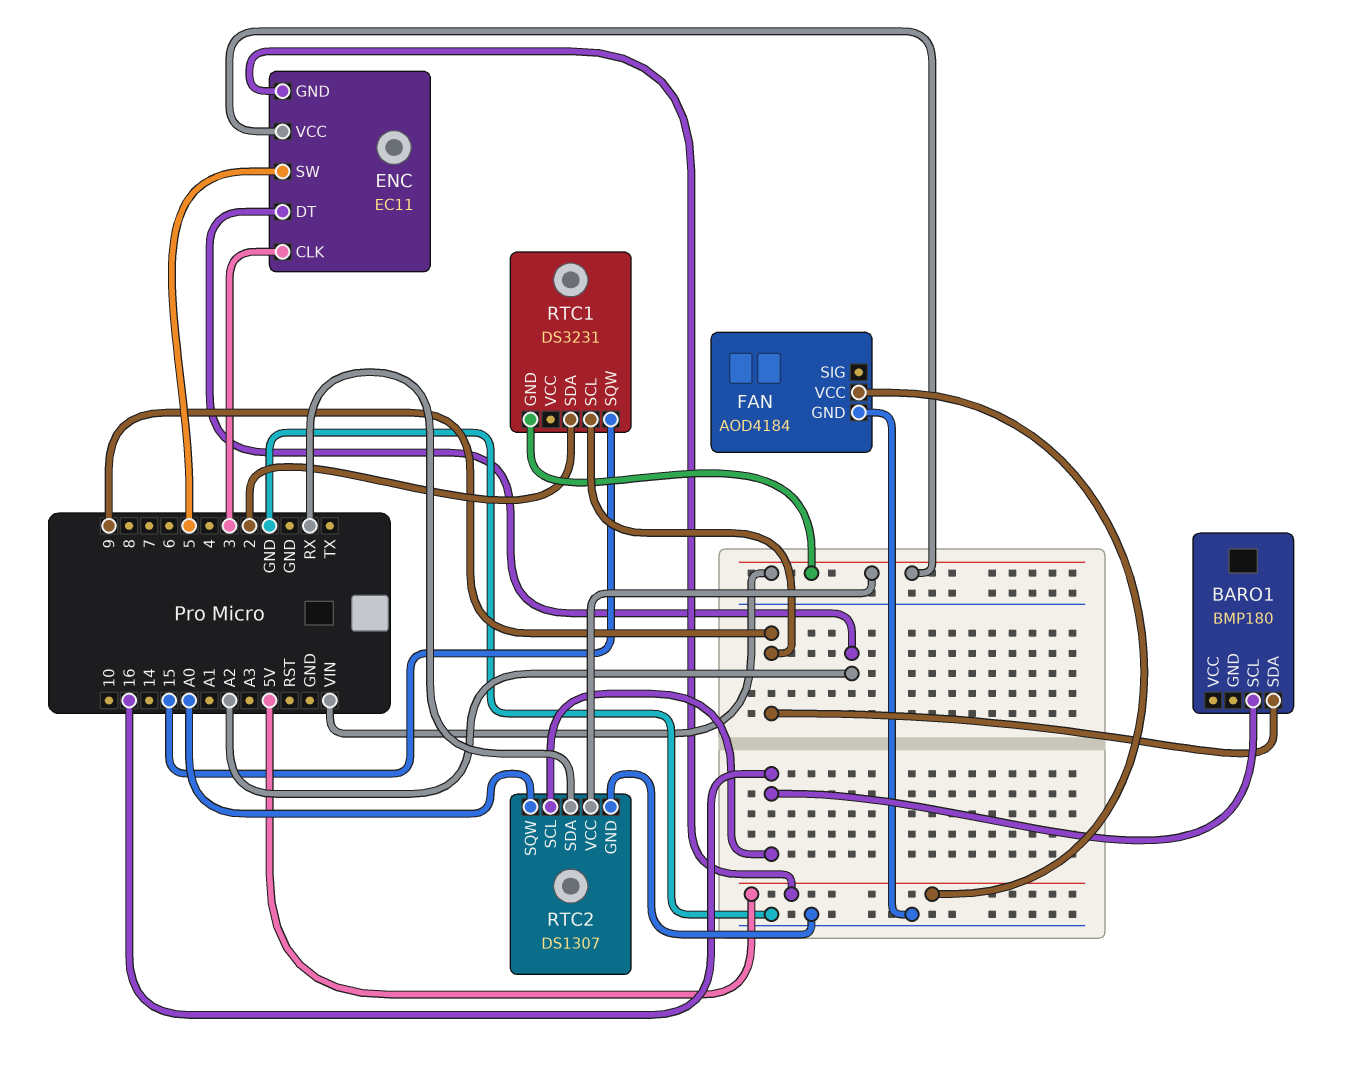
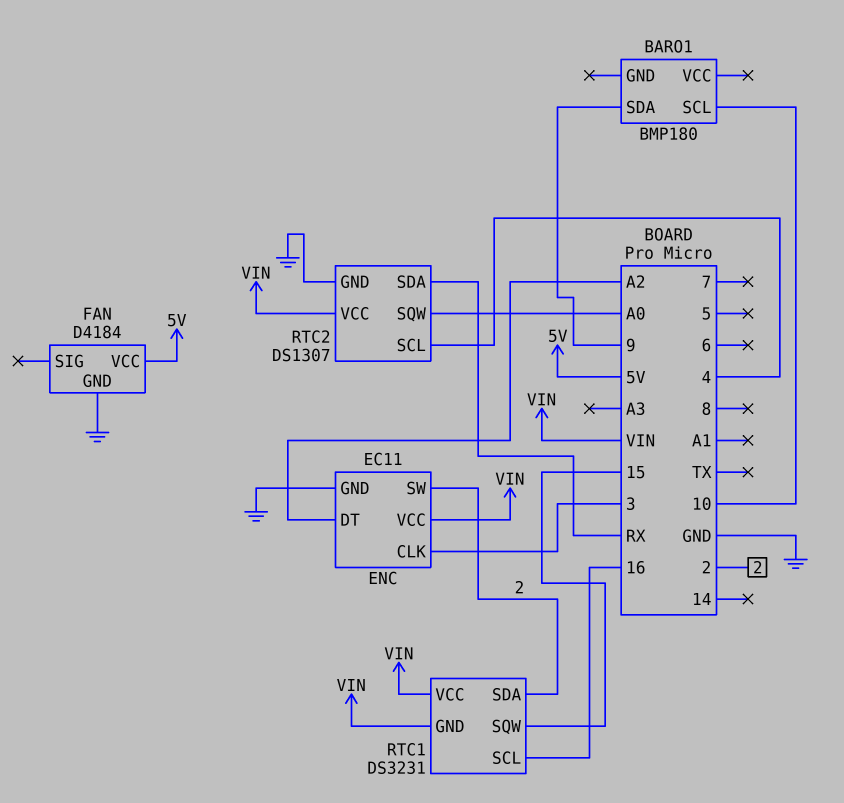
BARO1 pin SCL: 16 -> 10
ENC pin GND: 5V -> GND
ENC pin SW: 5 -> 2
FAN: AOD4184 -> D4184
RTC1 pin SCL: 9 -> 16
RTC1 pin VCC: none -> VIN
RTC2 pin SCL: 16 -> 4

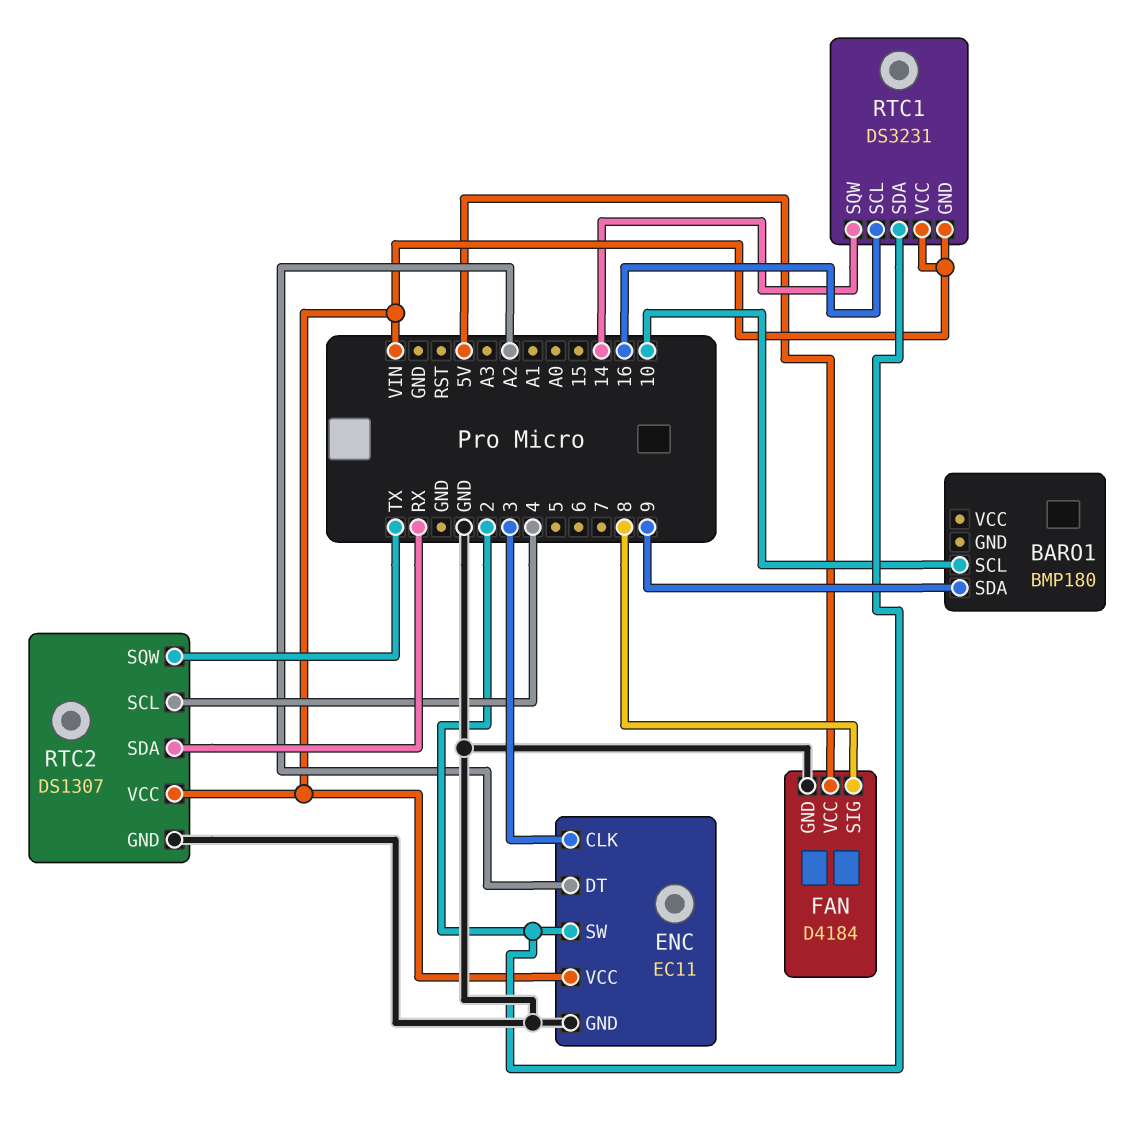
FAN pin SIG: none -> 8
RTC1 pin SQW: 15 -> 14
RTC2 pin SQW: A0 -> TX

